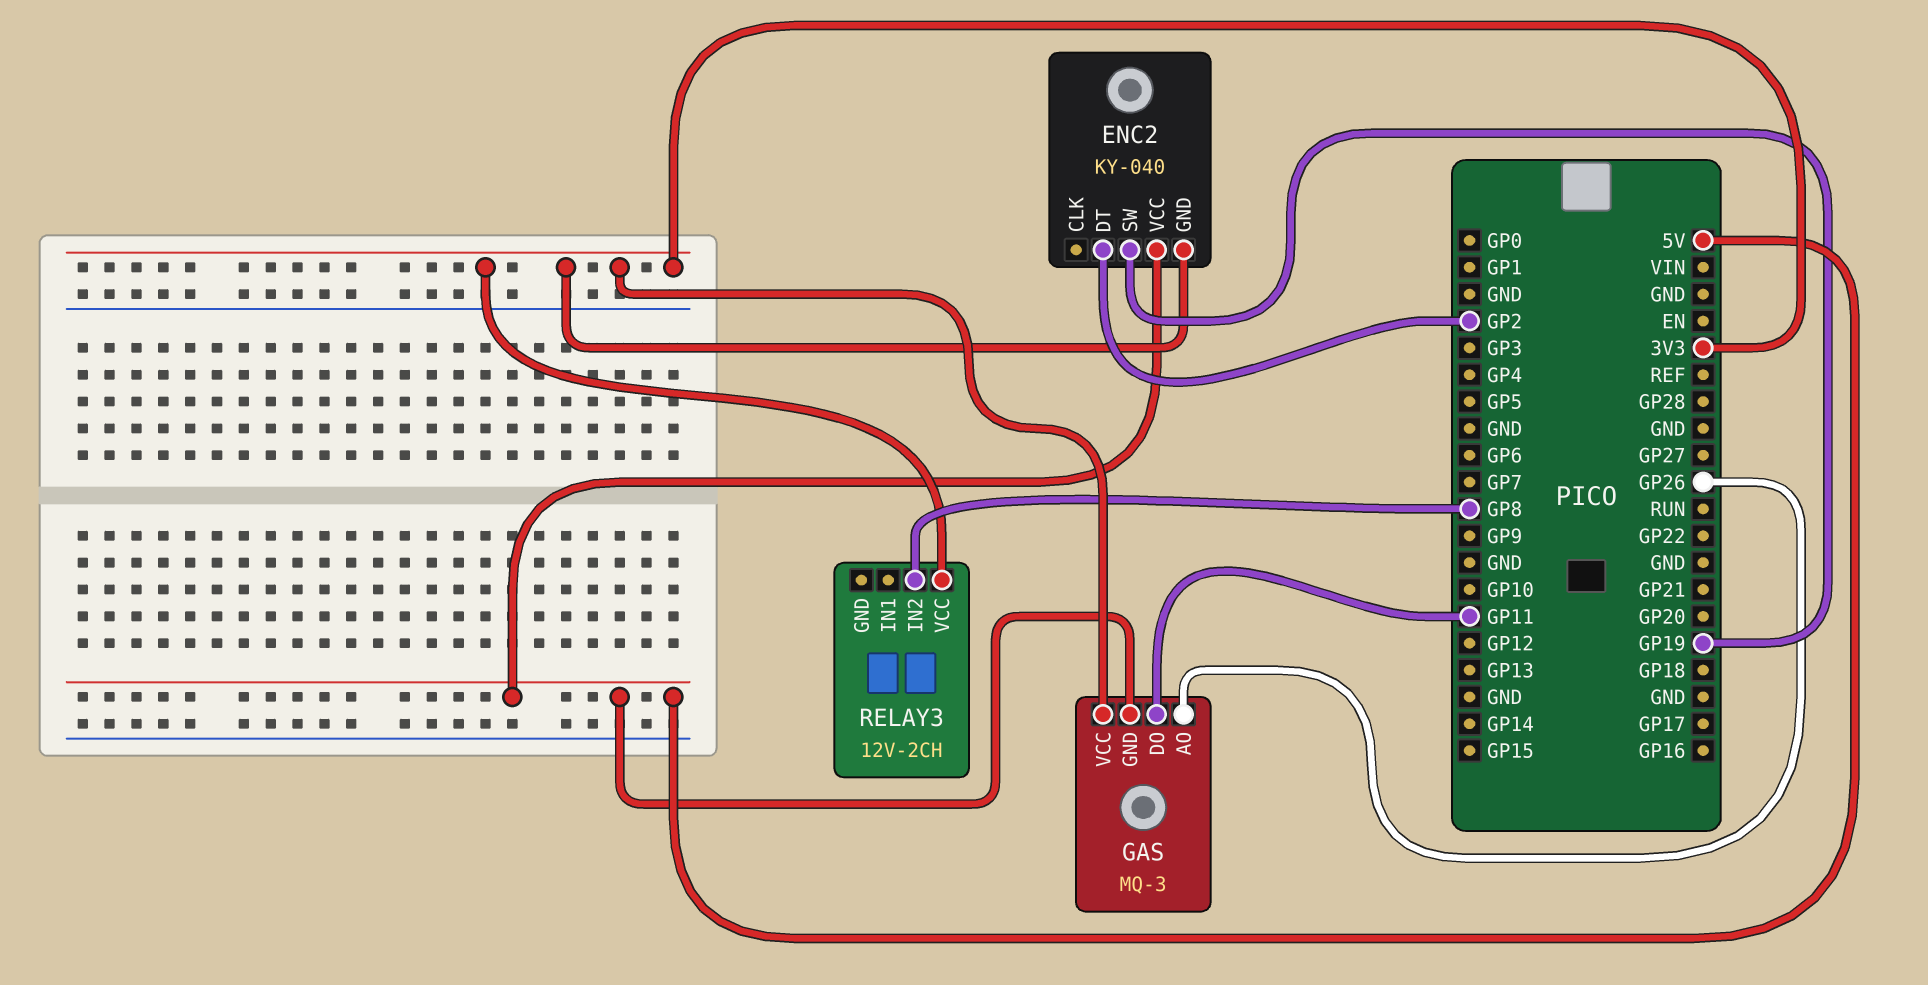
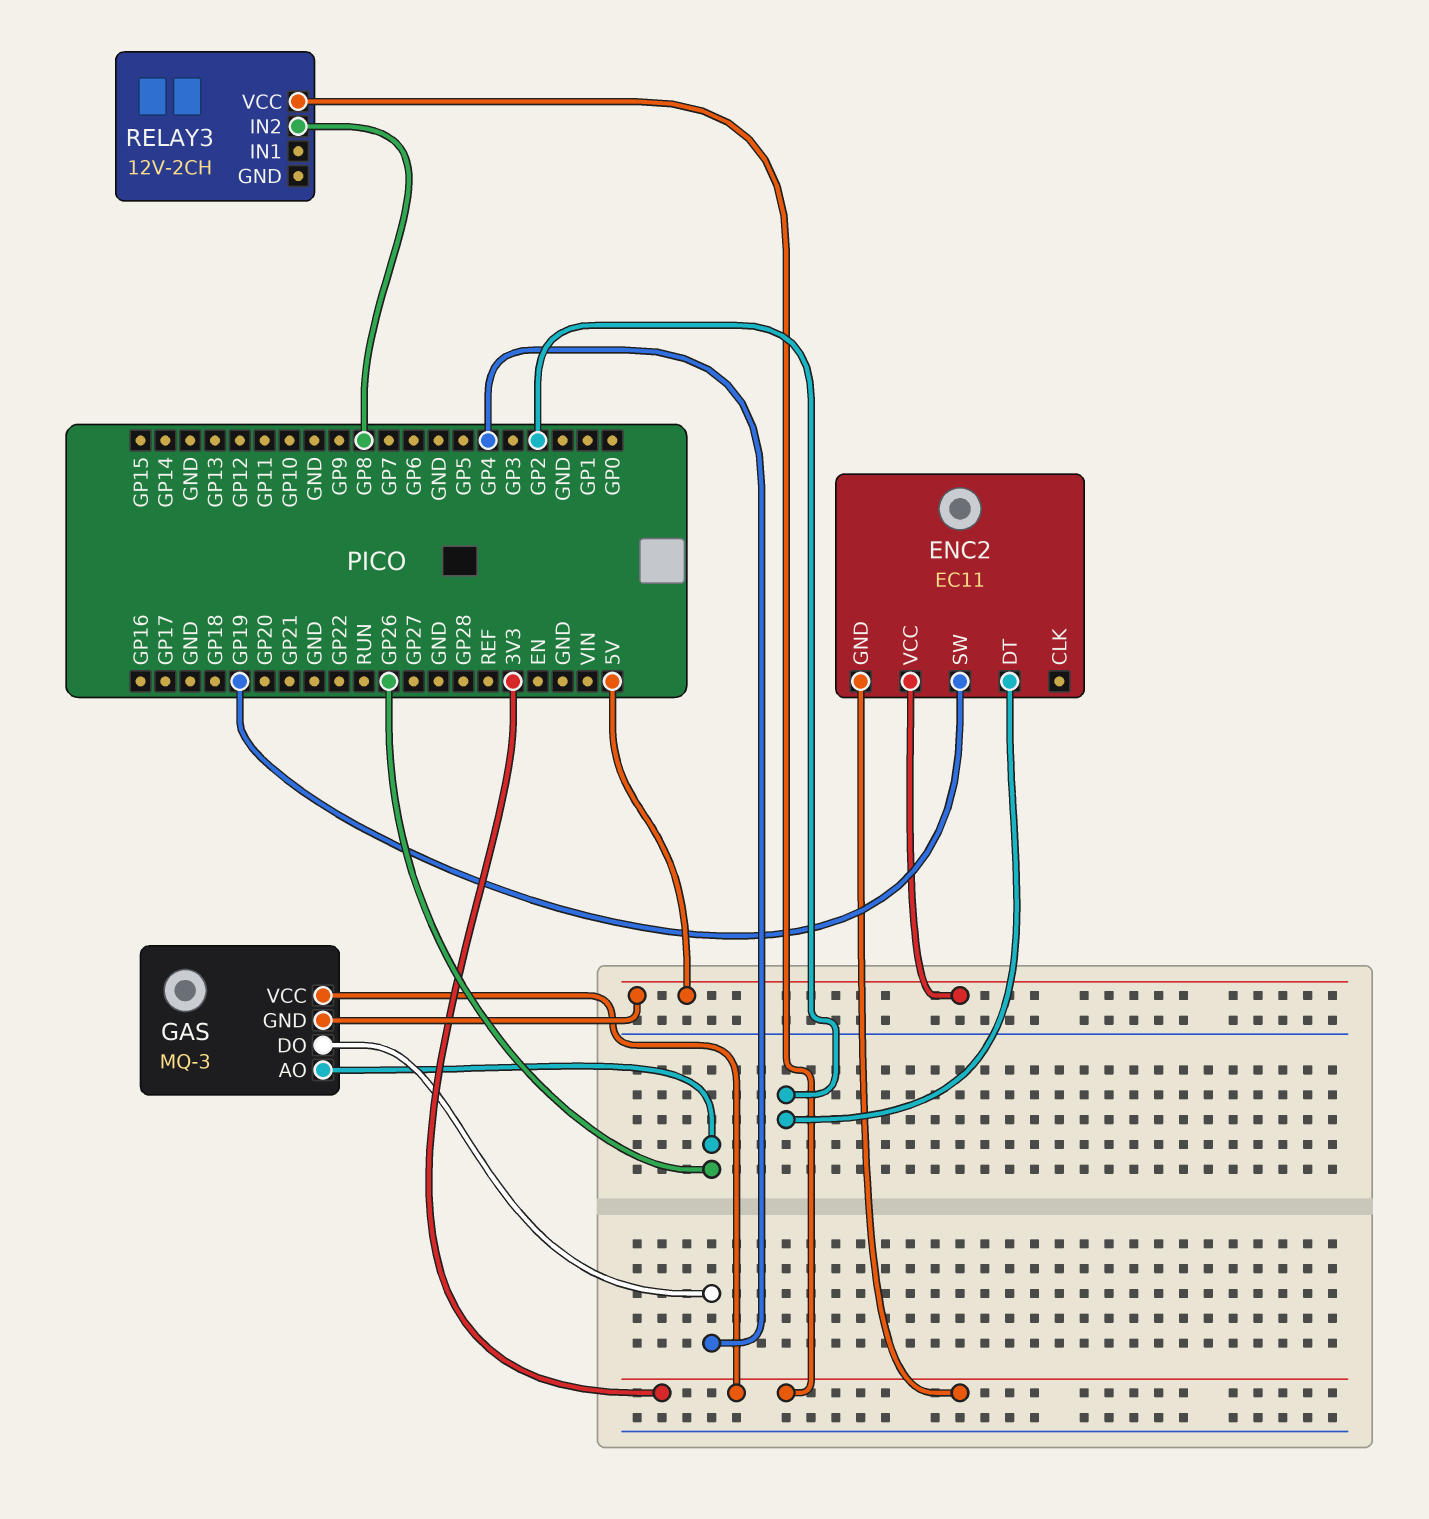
ENC2: KY-040 -> EC11
GAS pin DO: GP11 -> GP4

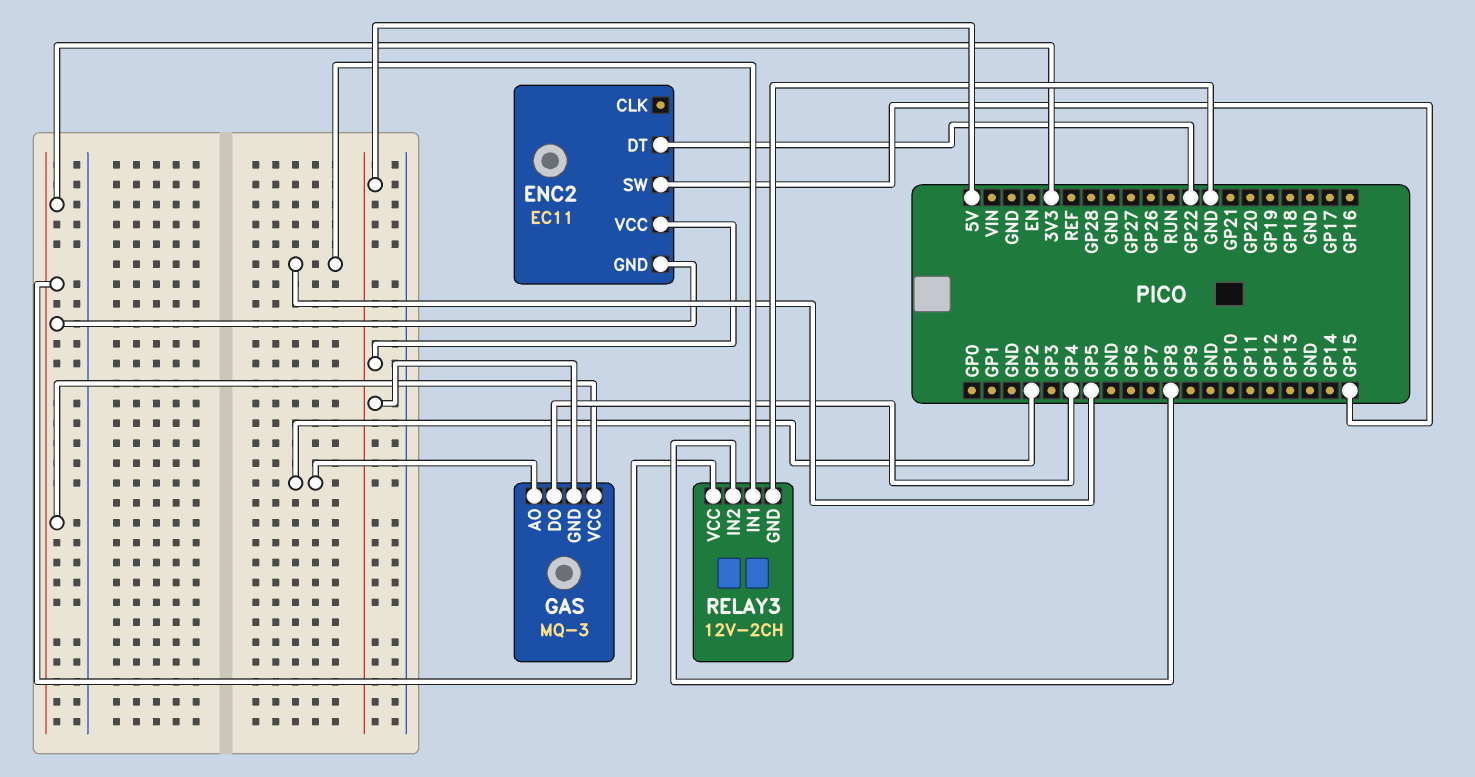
ENC2 pin DT: GP2 -> GP22
ENC2 pin SW: GP19 -> GP15
GAS pin AO: GP26 -> GP2
RELAY3 pin GND: none -> GND
RELAY3 pin IN1: none -> GP5

